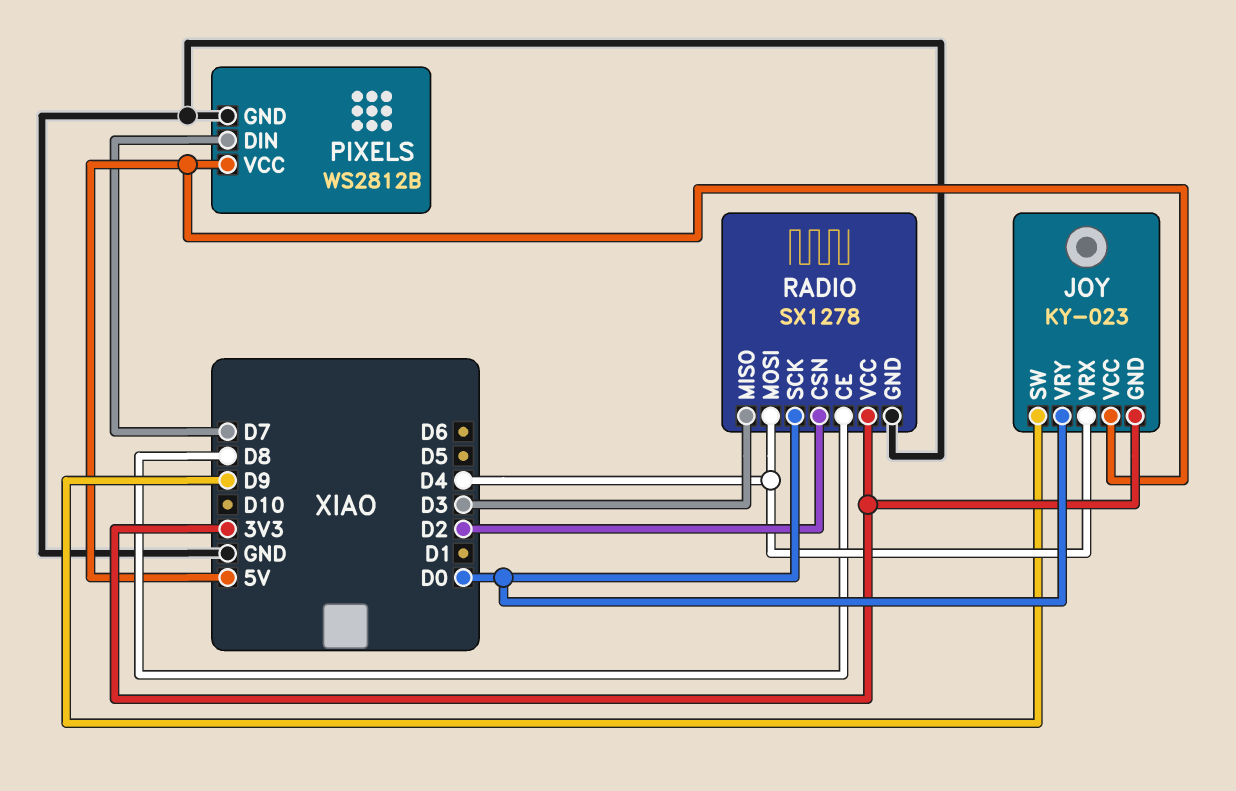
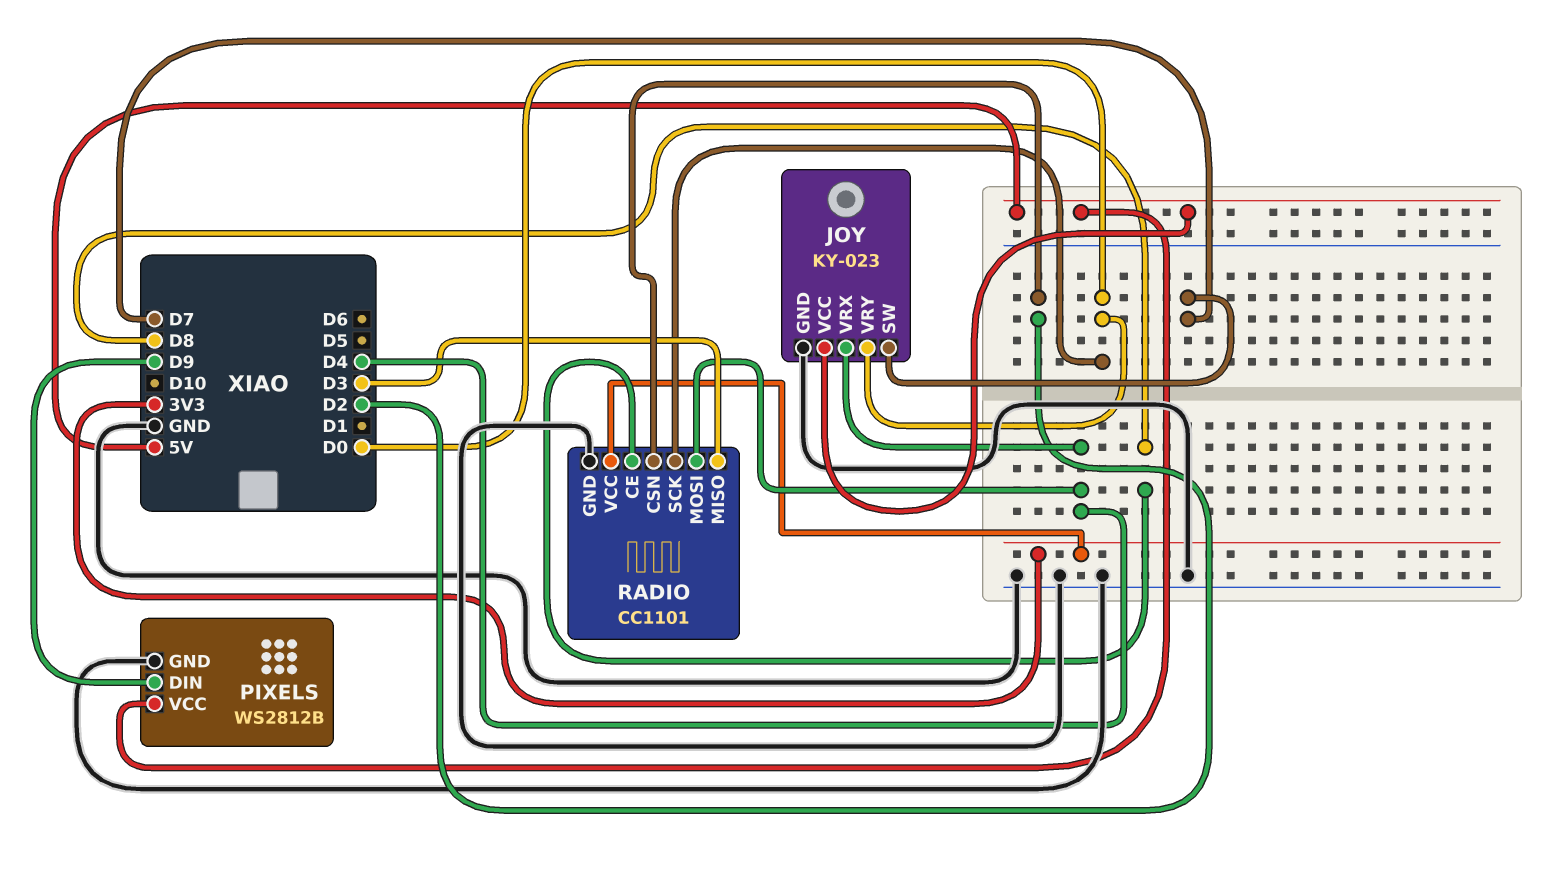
JOY pin GND: 3V3 -> GND
JOY pin SW: D9 -> D7
PIXELS pin DIN: D7 -> D9
RADIO: SX1278 -> CC1101

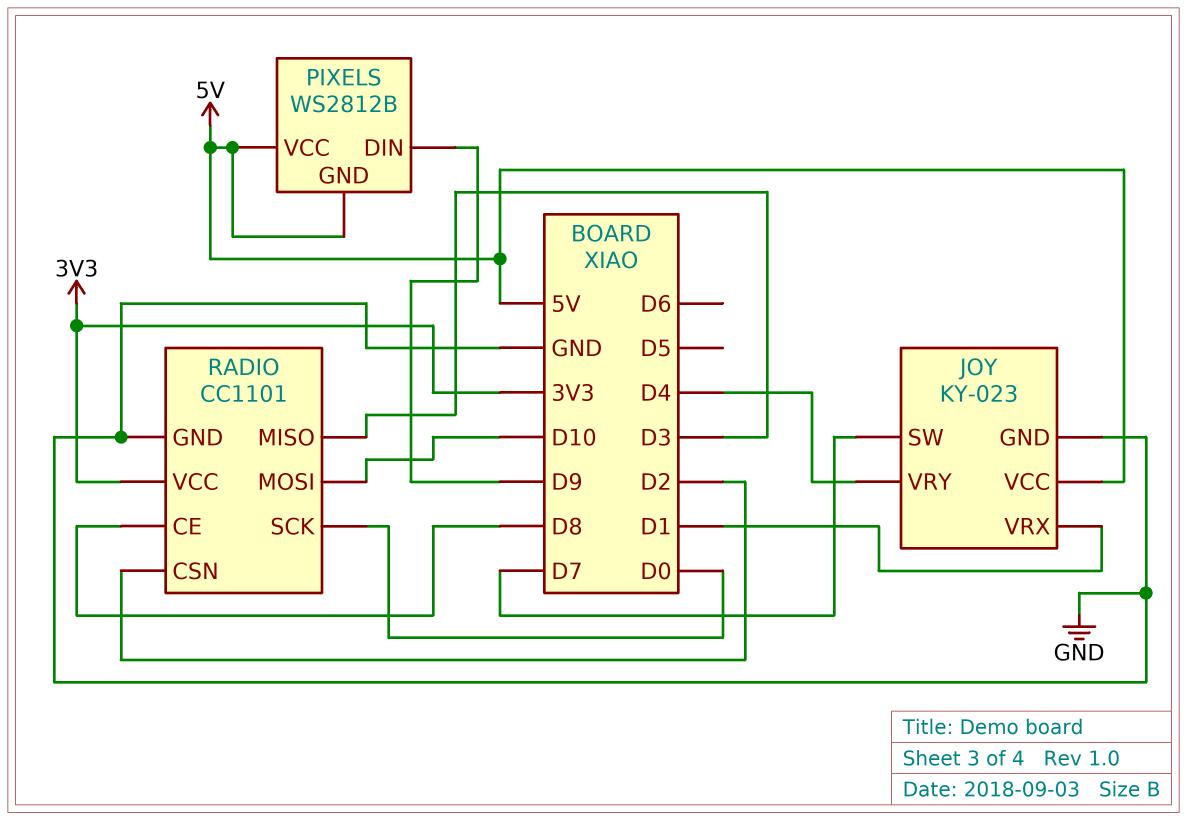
JOY pin VRX: D4 -> D1
JOY pin VRY: D0 -> D4
PIXELS pin GND: GND -> 5V
RADIO pin MOSI: D4 -> D10

